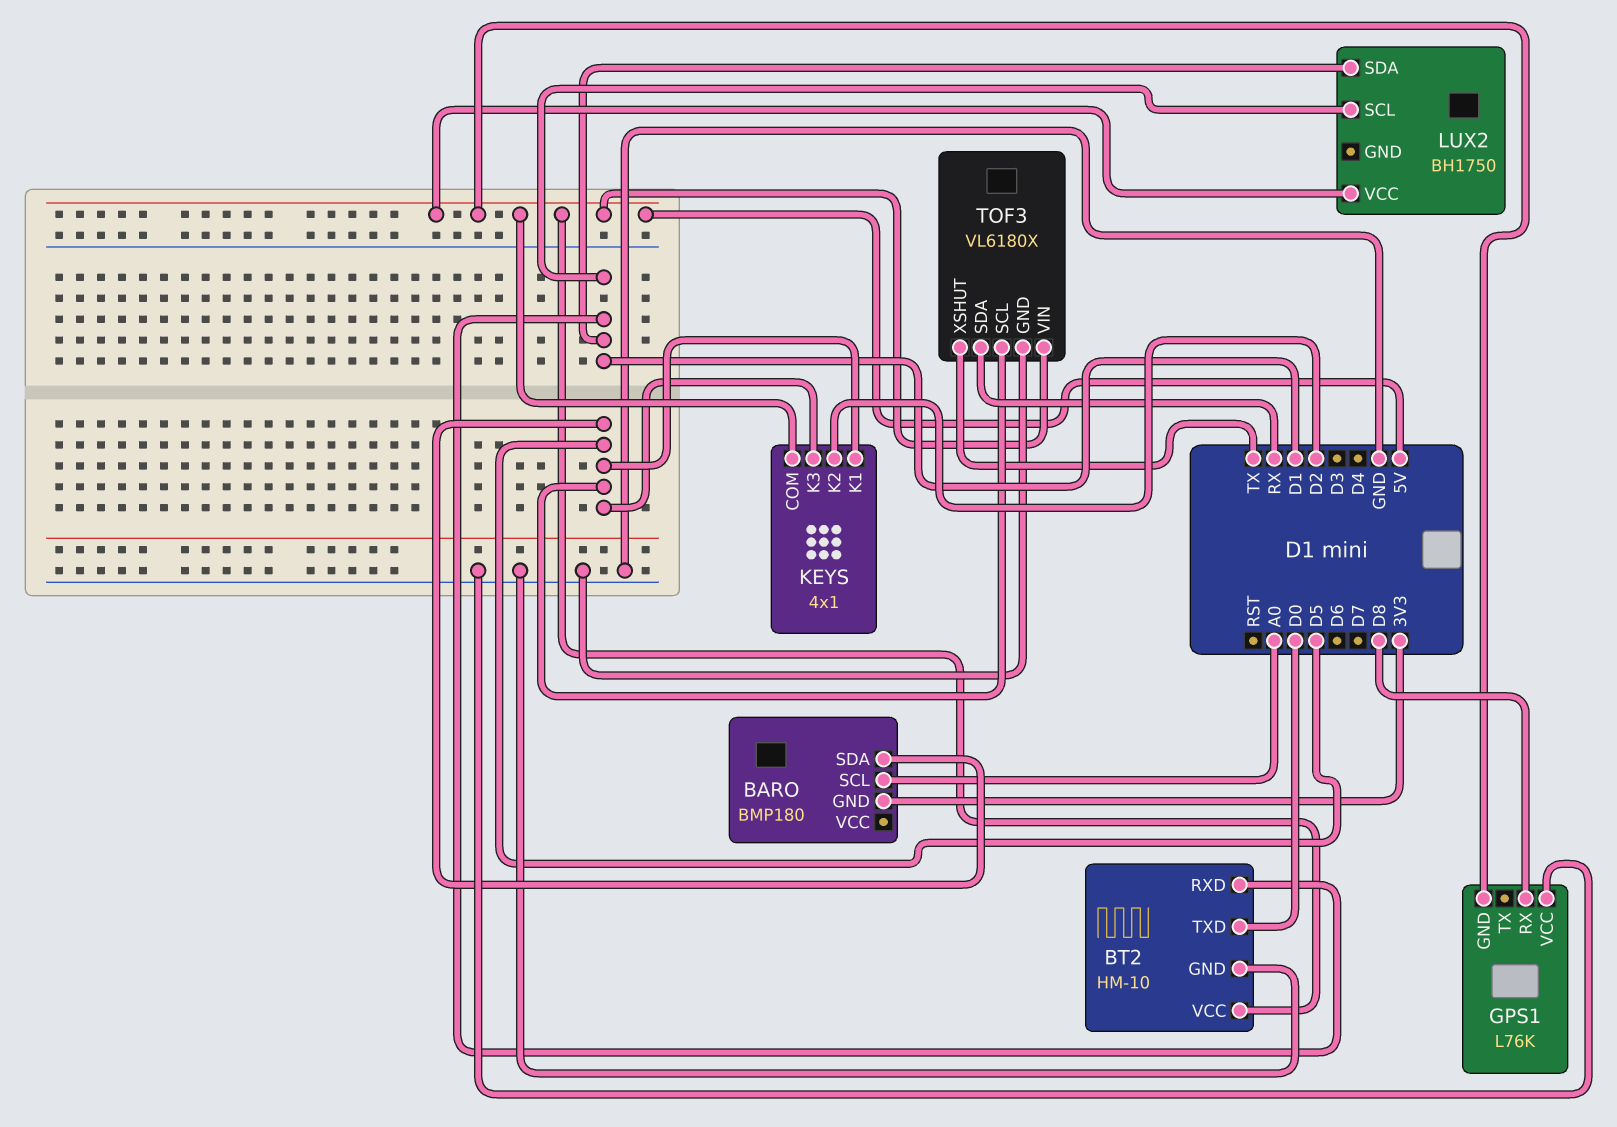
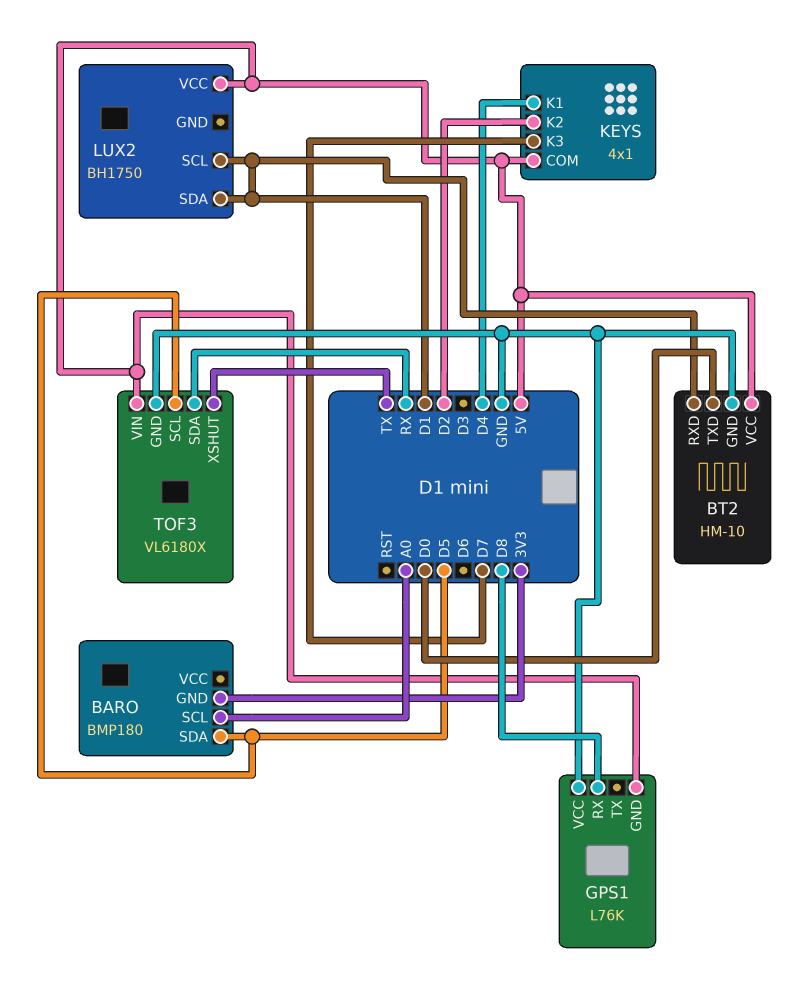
KEYS pin K1: D5 -> D4
KEYS pin K3: D5 -> D7

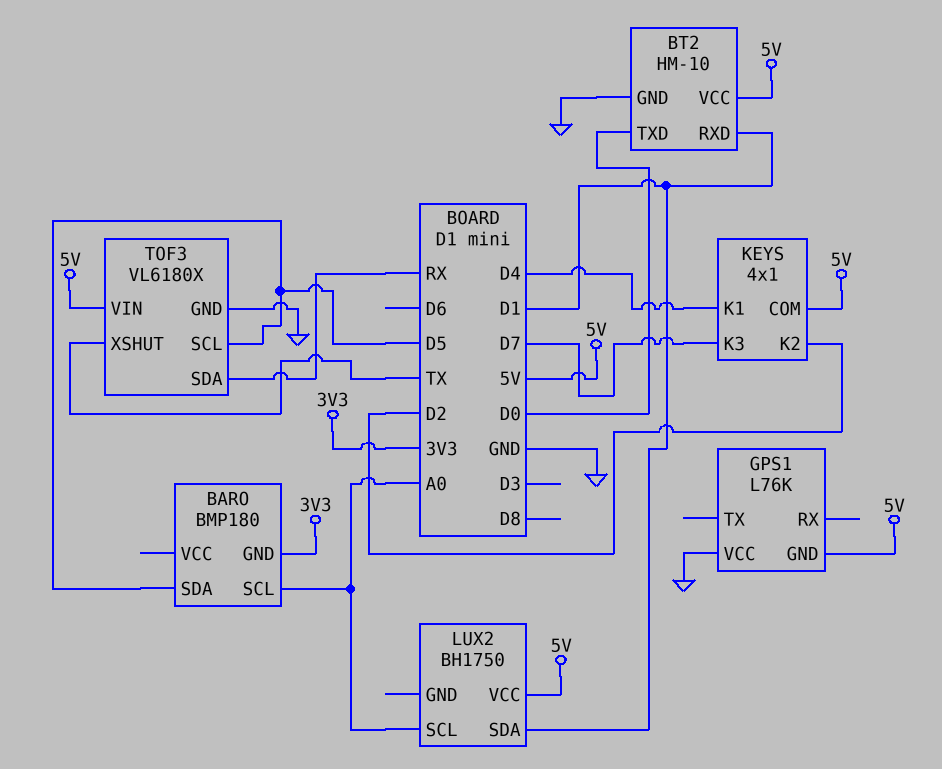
GPS1 pin RX: D8 -> none
LUX2 pin SCL: D1 -> A0

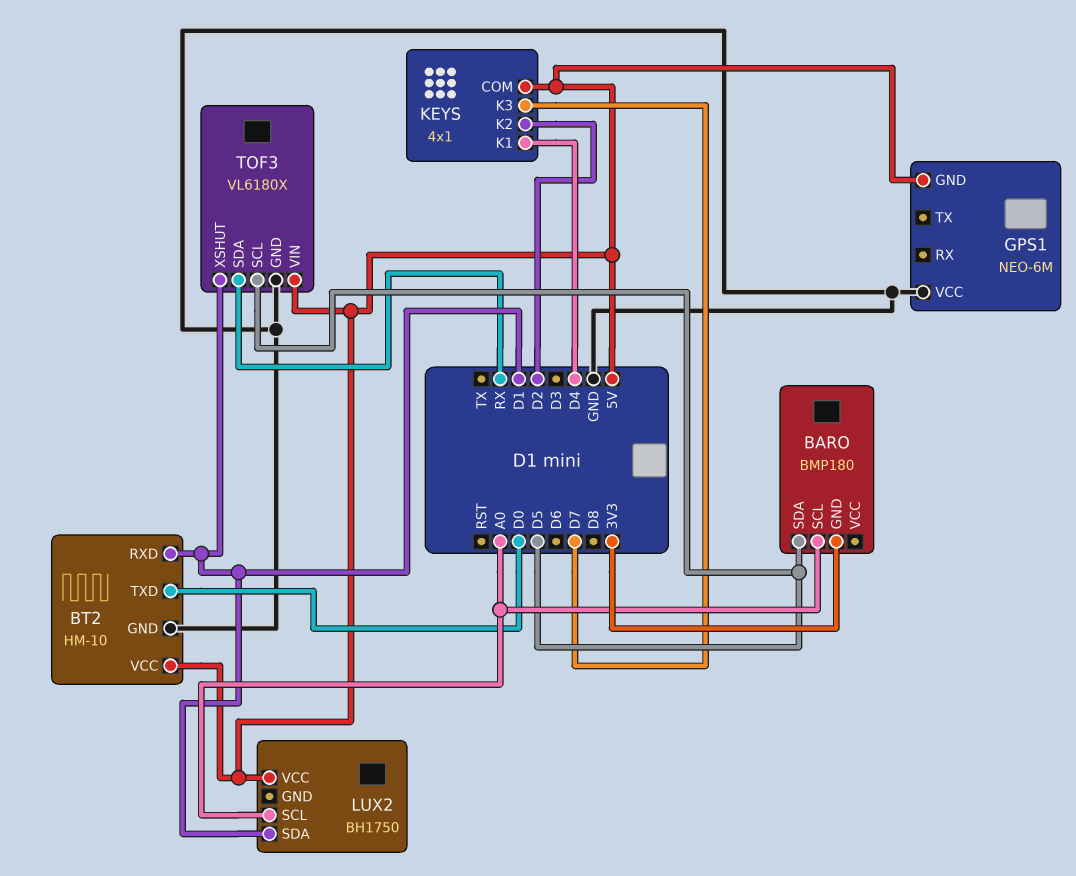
GPS1: L76K -> NEO-6M
TOF3 pin XSHUT: TX -> D1

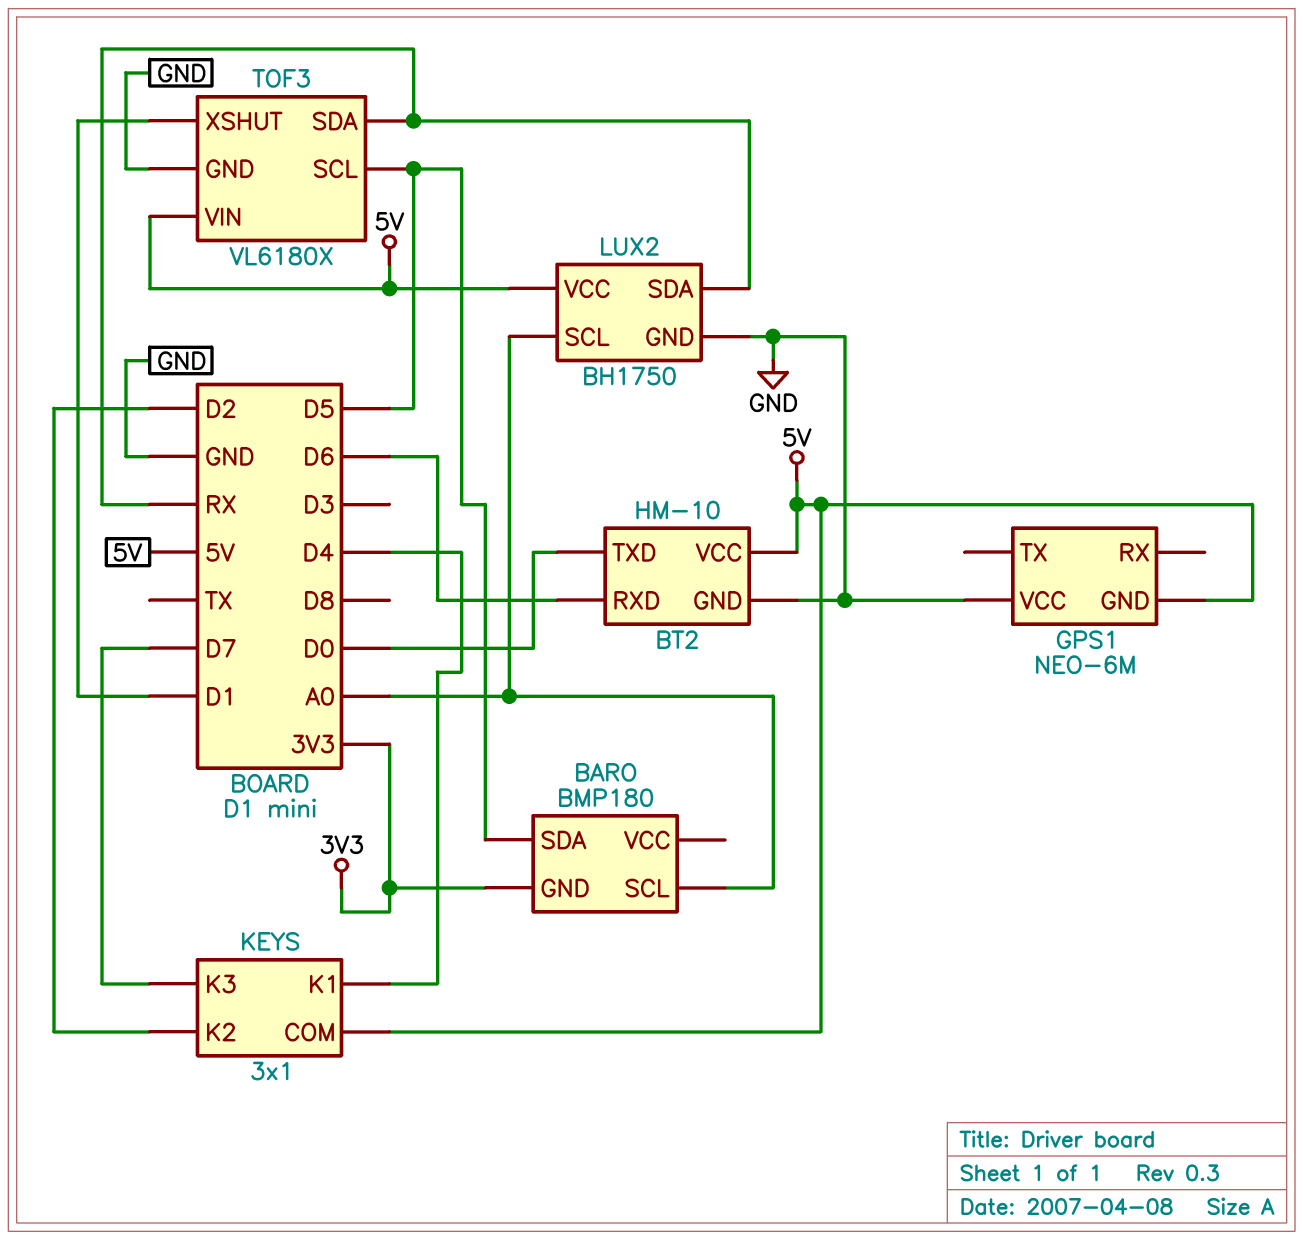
BT2 pin RXD: D1 -> D6
KEYS: 4x1 -> 3x1
LUX2 pin GND: none -> GND
LUX2 pin SDA: D1 -> RX

